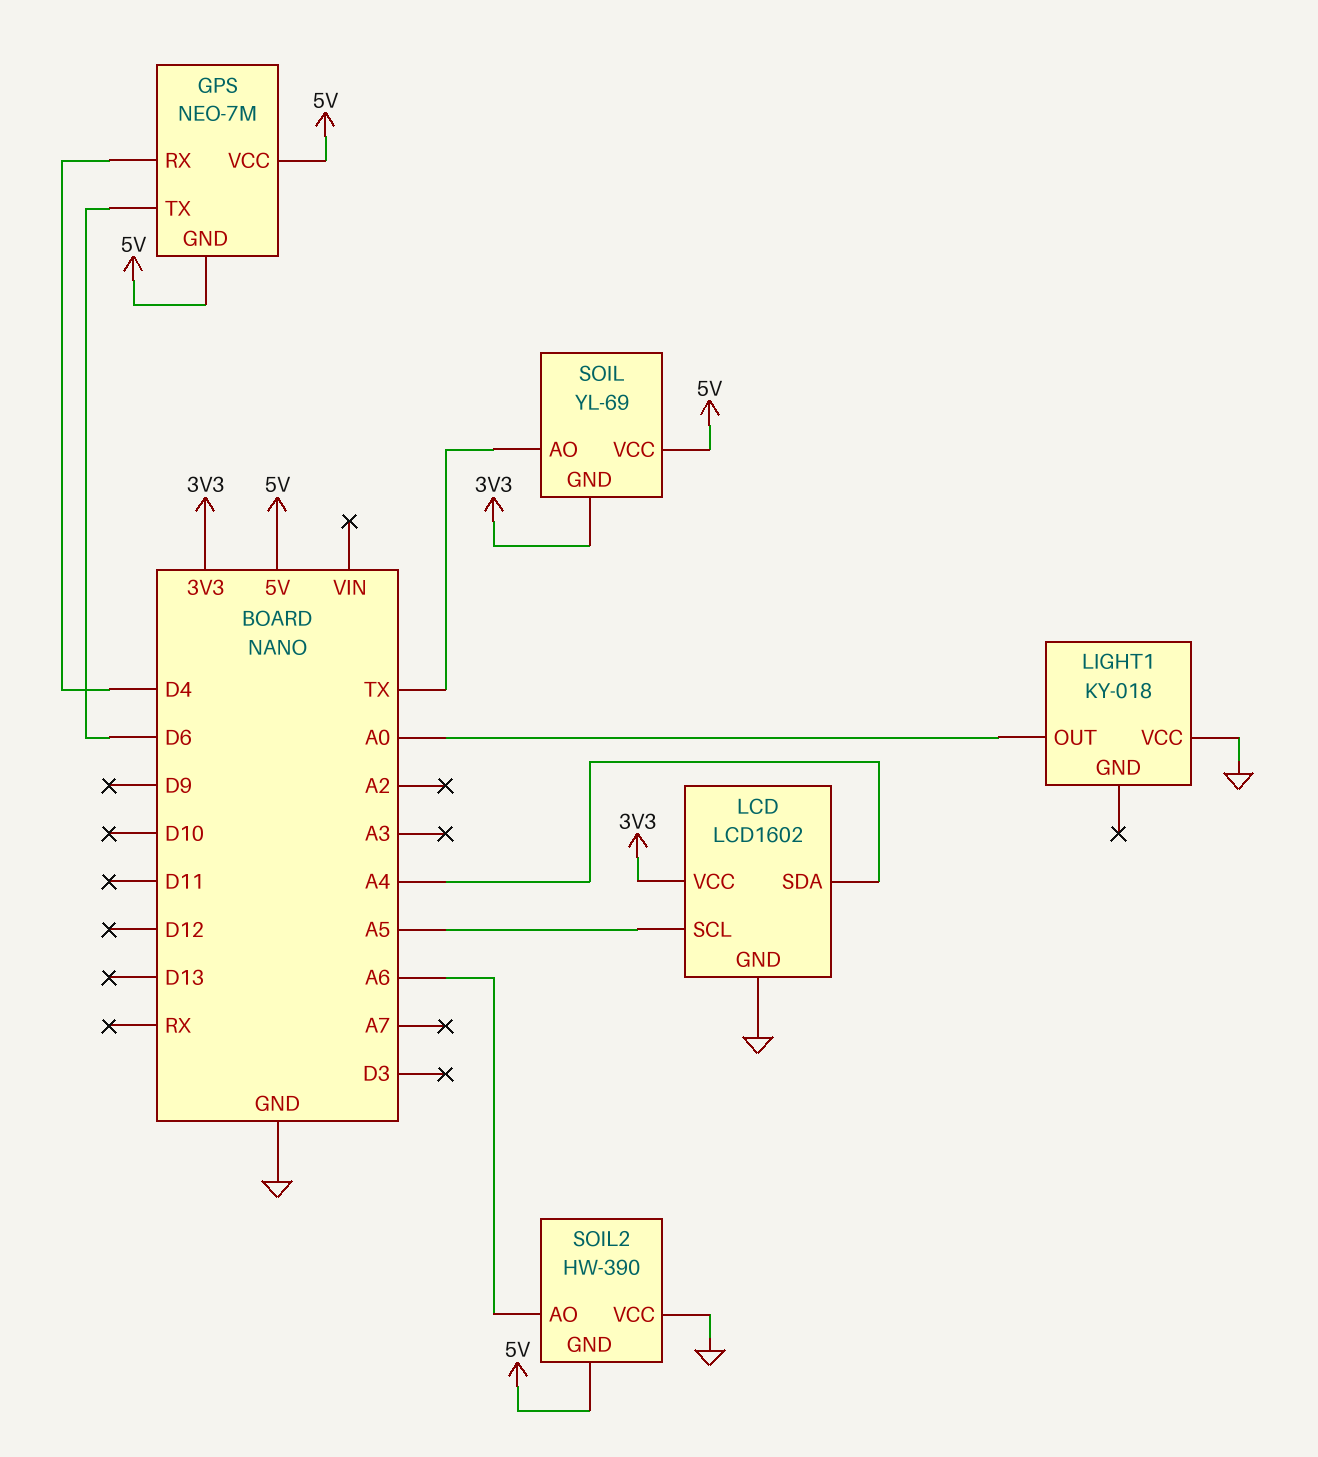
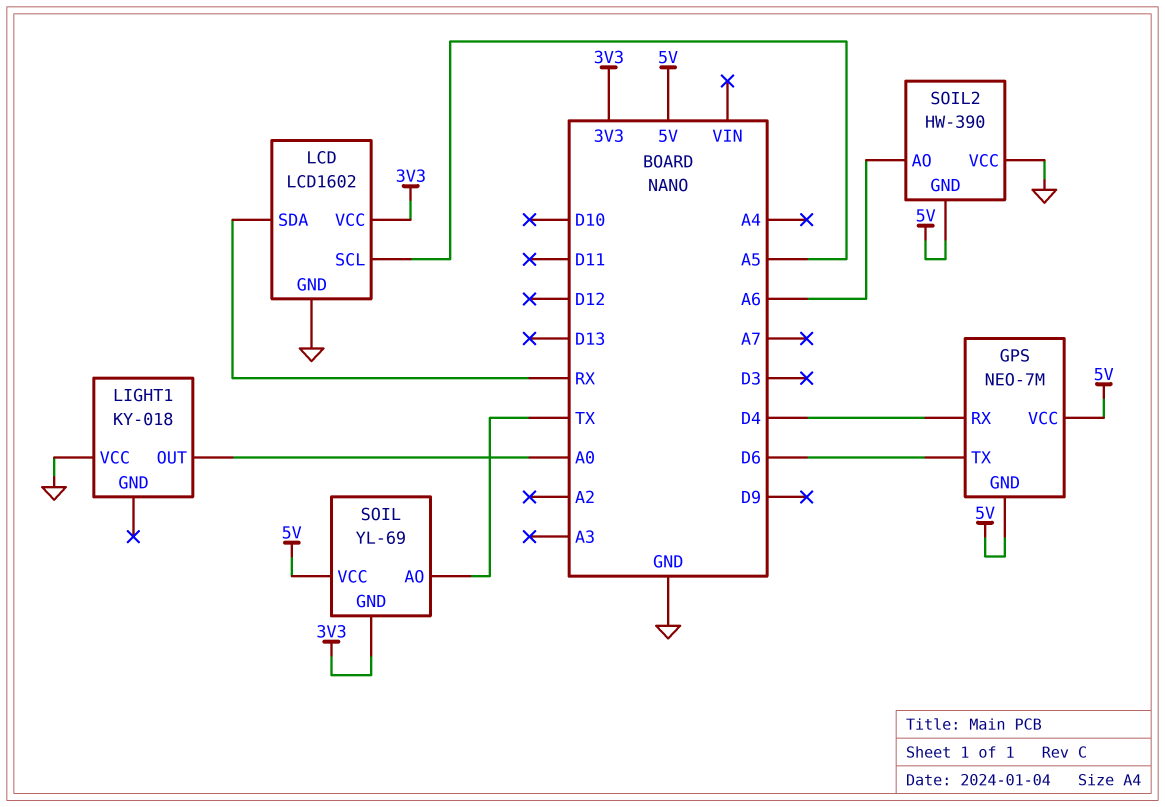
LCD pin SDA: A4 -> RX

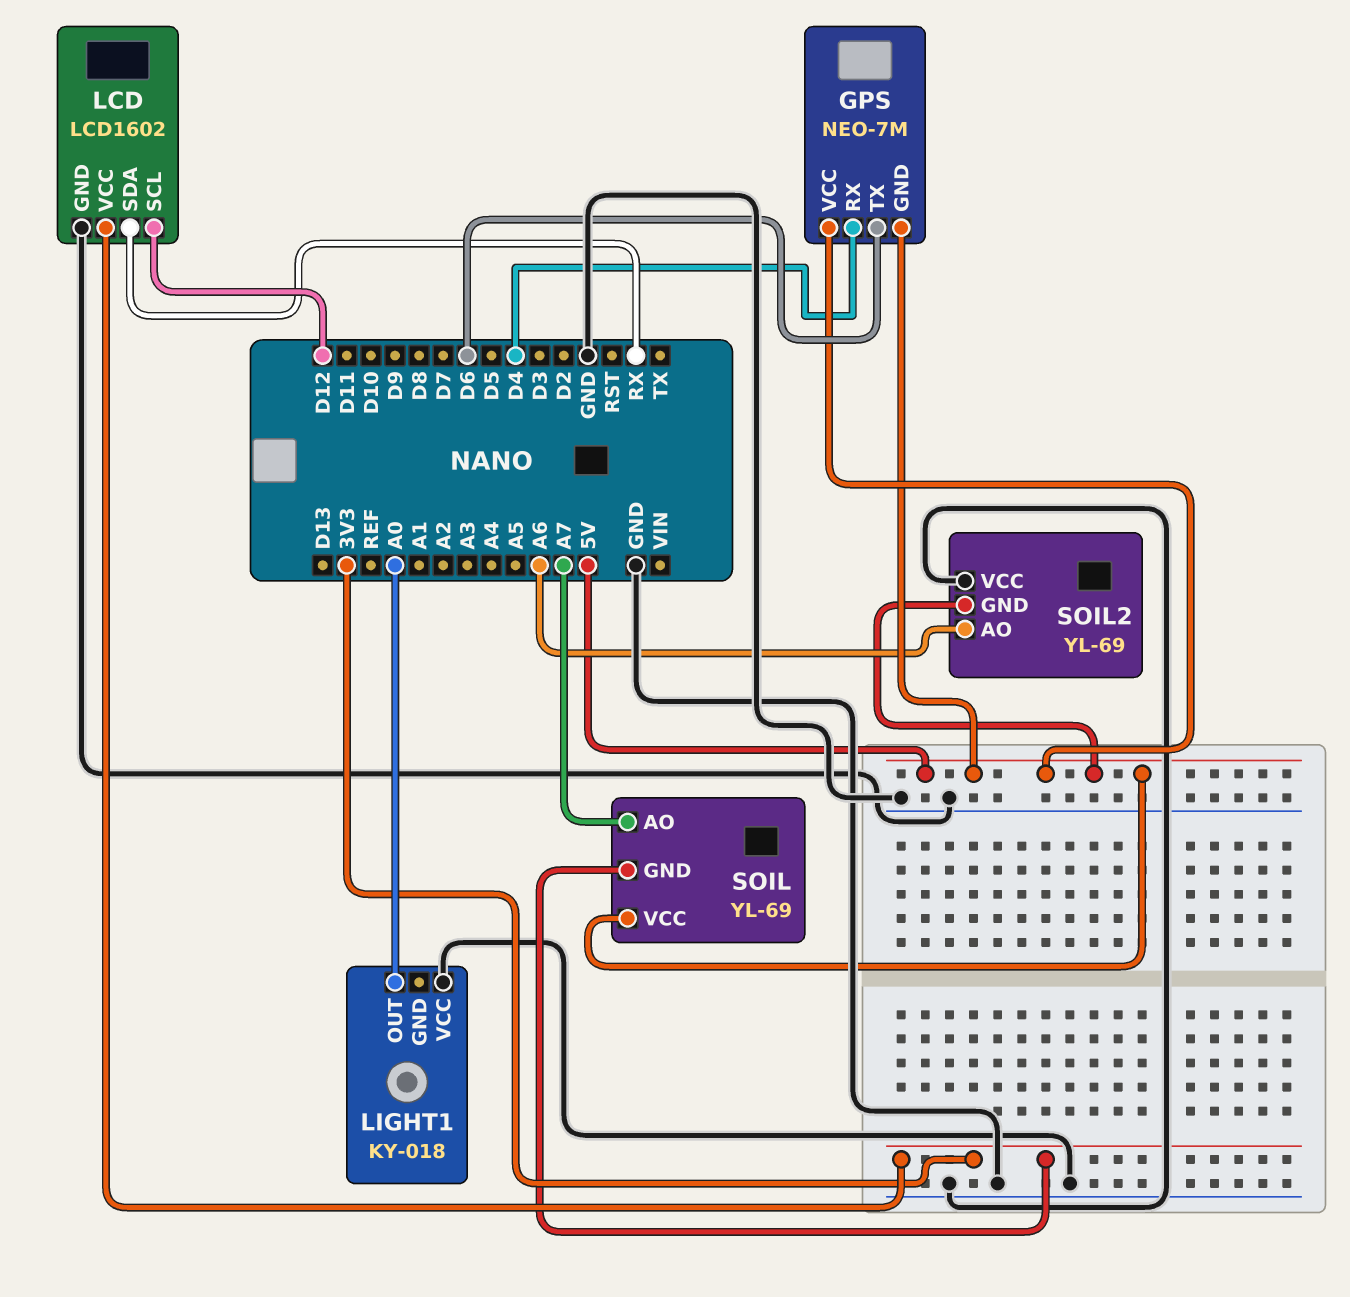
LCD pin SCL: A5 -> D12
SOIL pin AO: TX -> A7
SOIL2: HW-390 -> YL-69

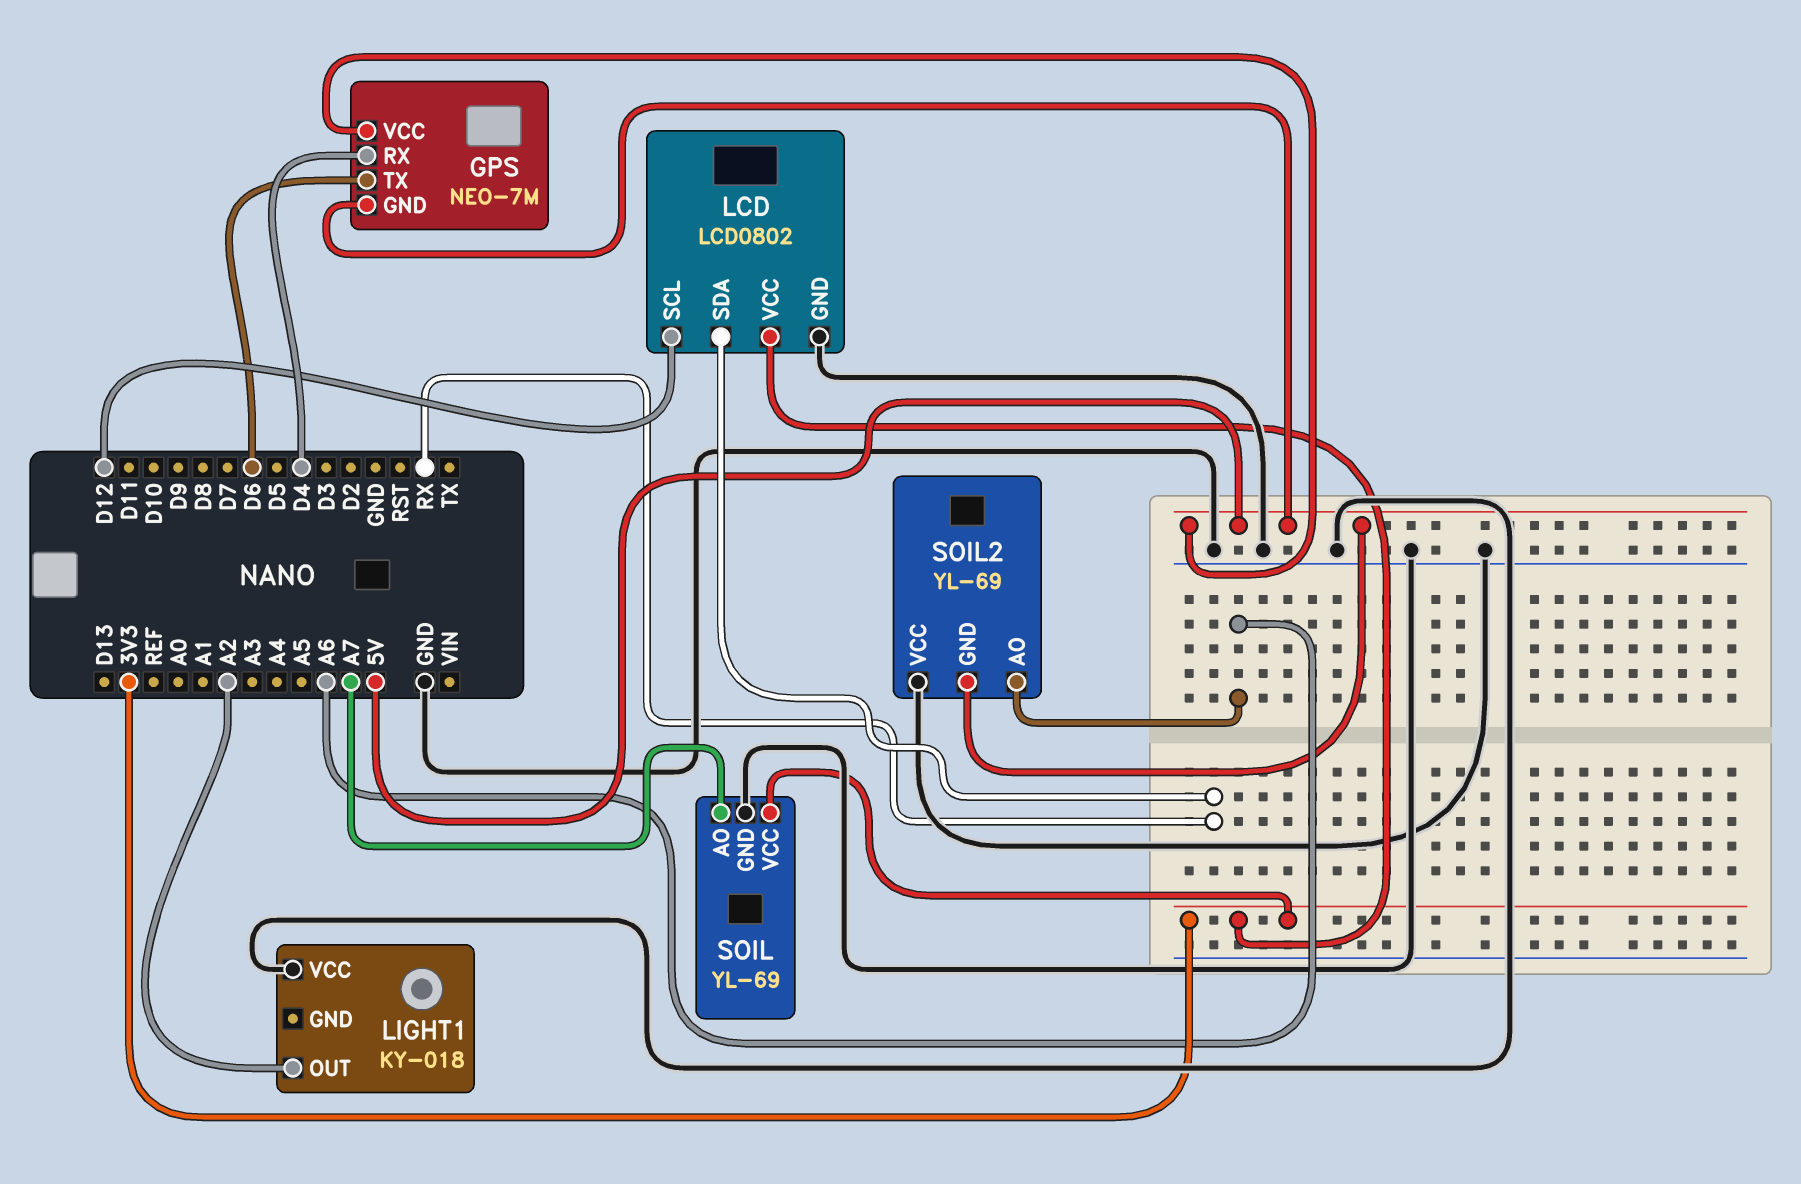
LCD: LCD1602 -> LCD0802
LIGHT1 pin OUT: A0 -> A2
SOIL pin GND: 3V3 -> GND
SOIL pin VCC: 5V -> 3V3

